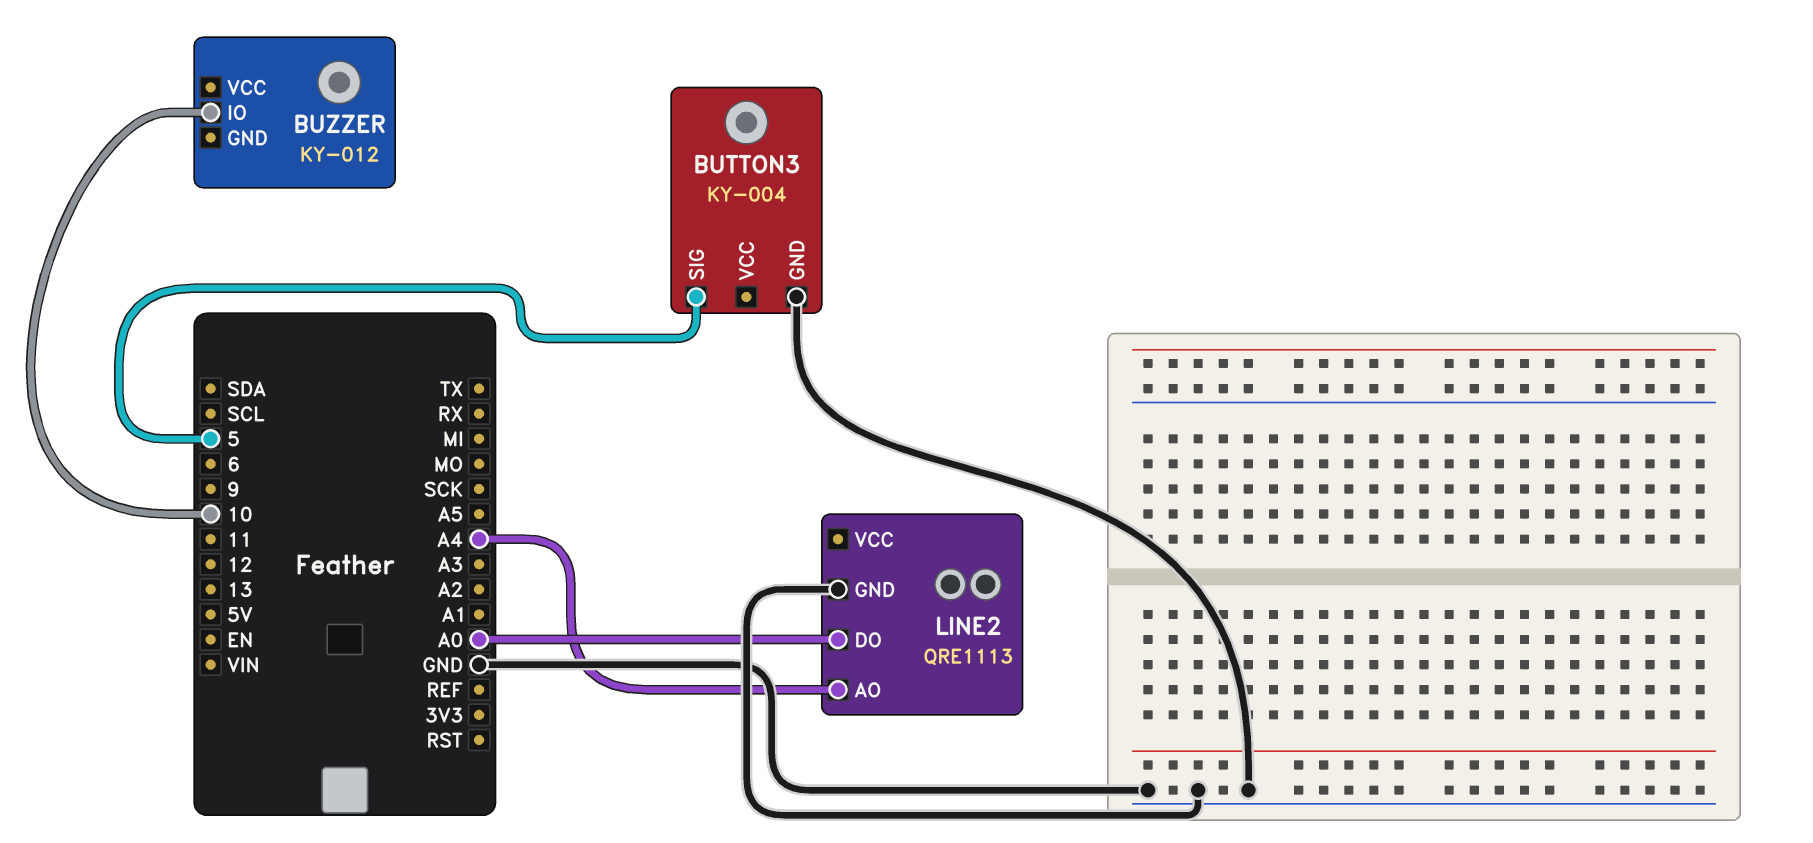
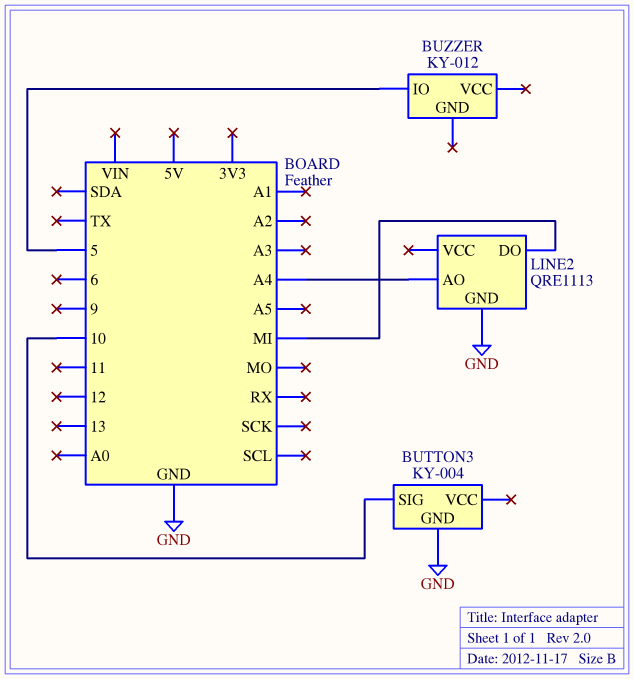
BUTTON3 pin SIG: 5 -> 10
BUZZER pin IO: 10 -> 5
LINE2 pin DO: A0 -> MI

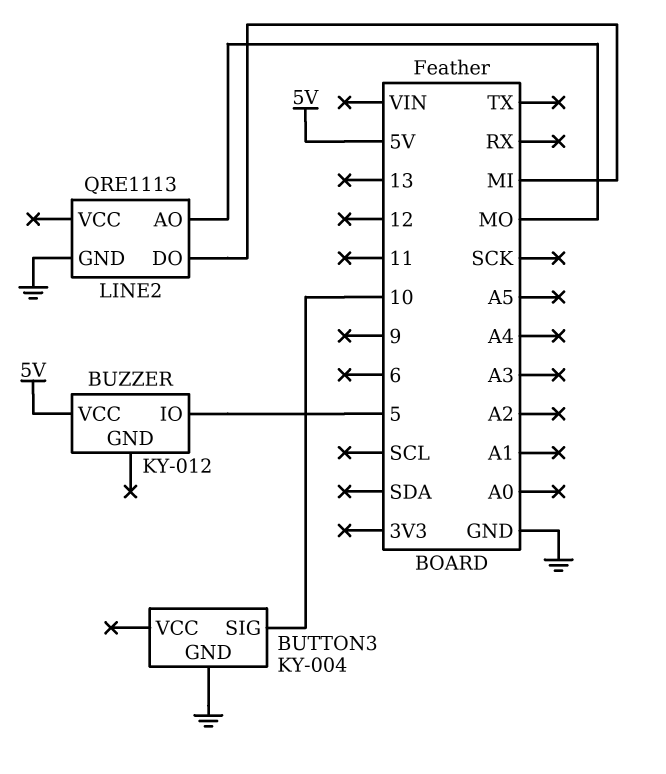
BUZZER pin VCC: none -> 5V
LINE2 pin AO: A4 -> MO

